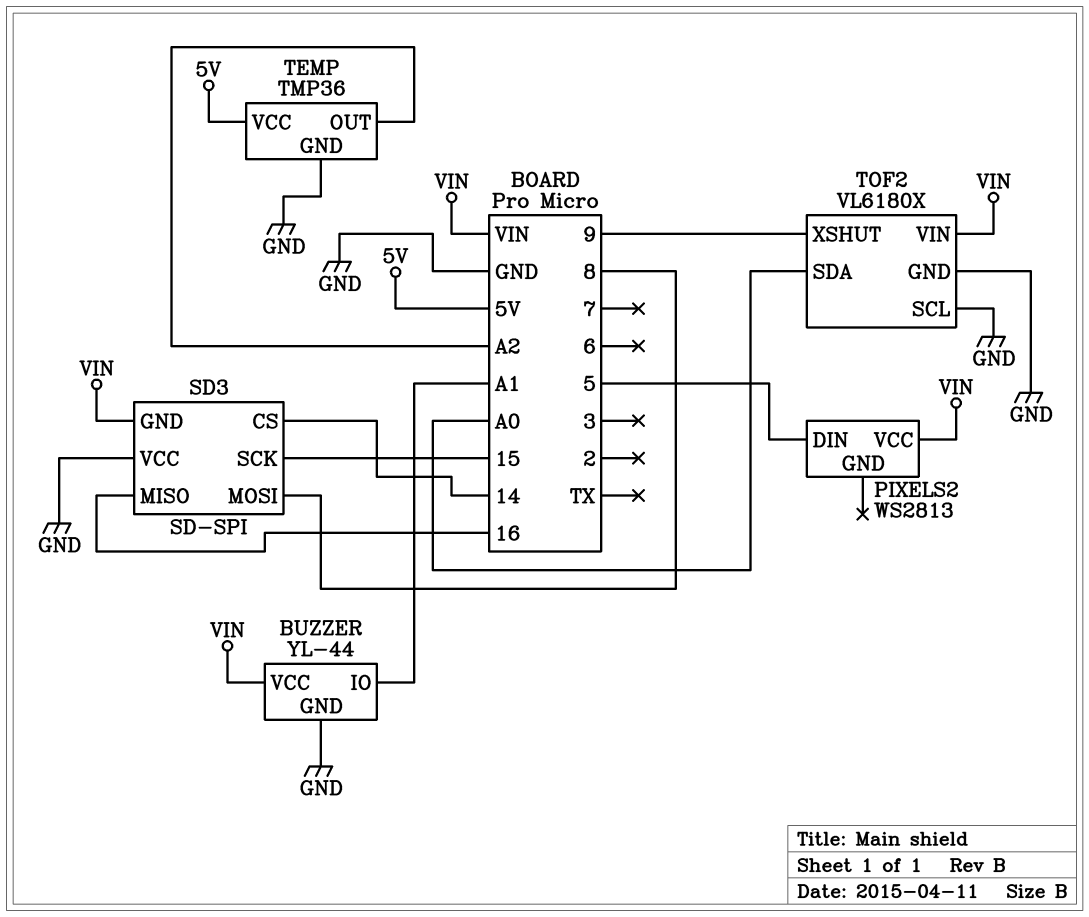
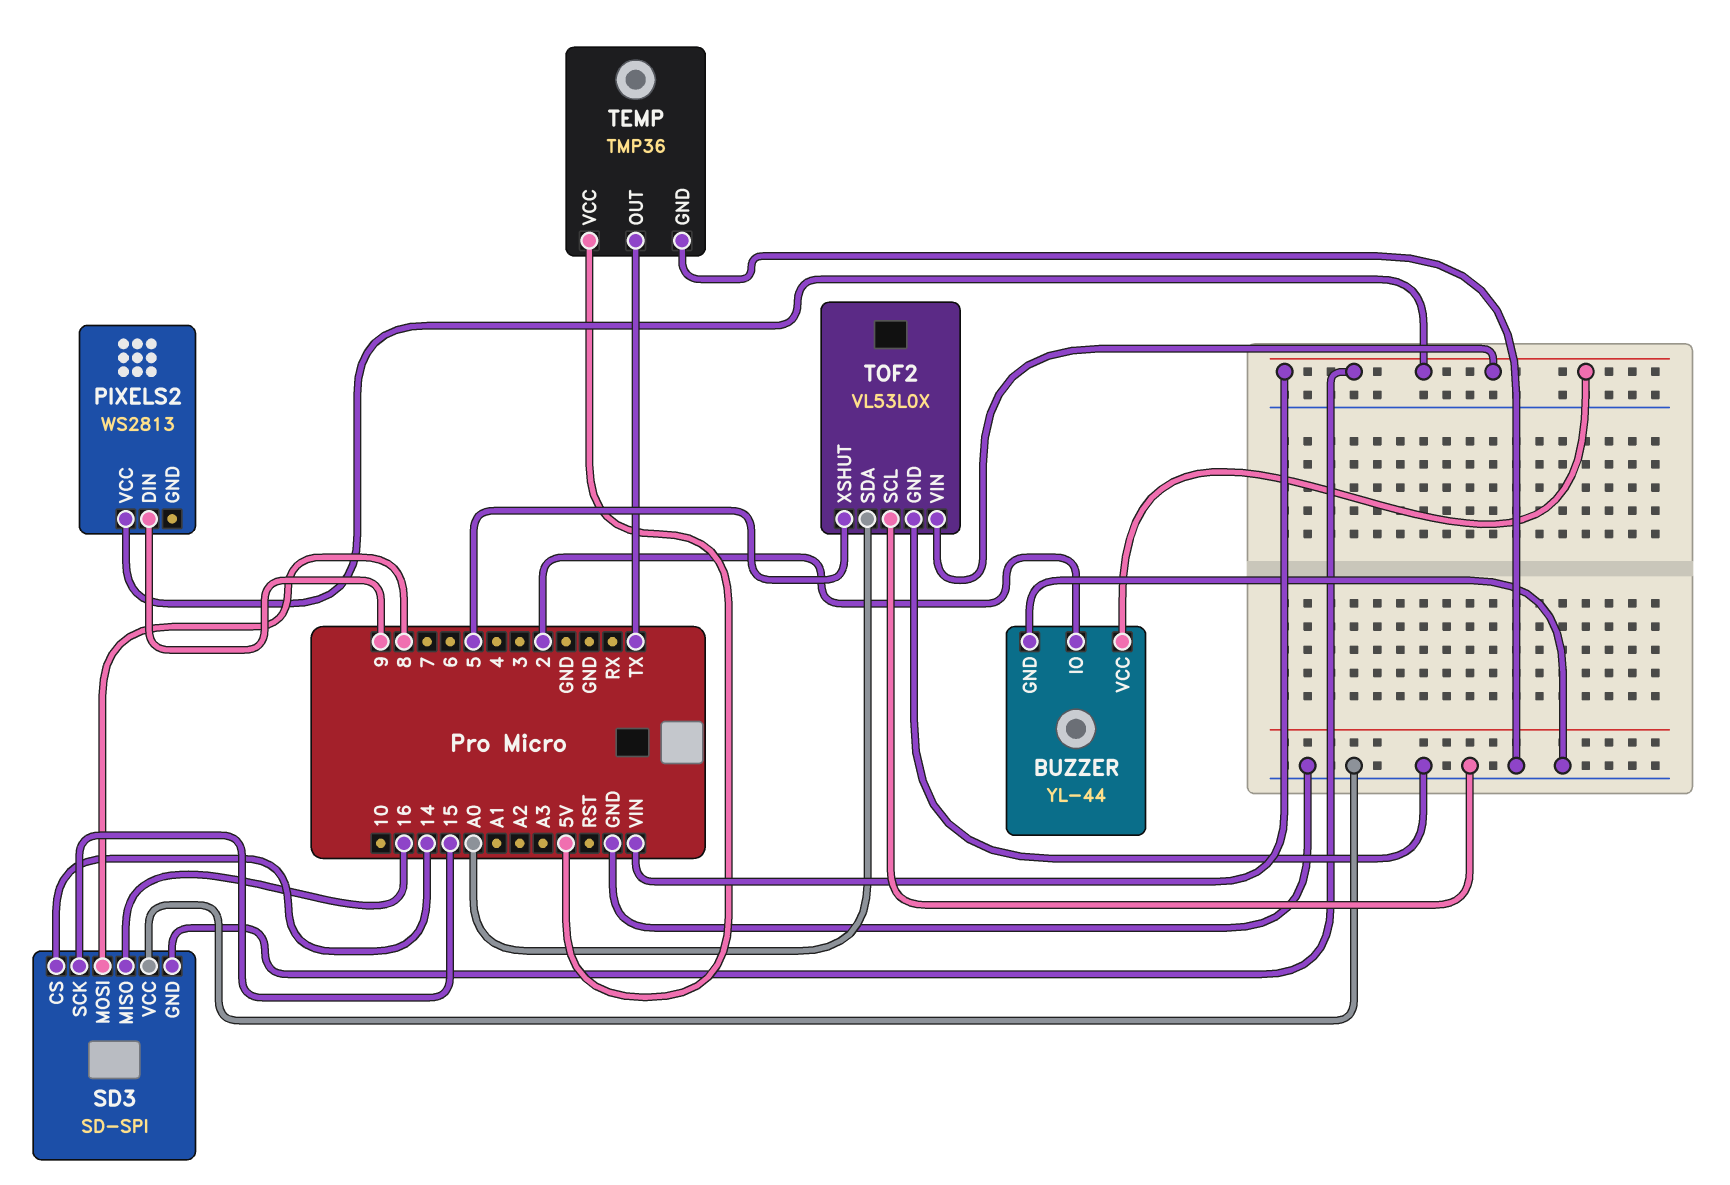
BUZZER pin IO: A1 -> 2
PIXELS2 pin DIN: 5 -> 9
TEMP pin OUT: A2 -> TX
TOF2: VL6180X -> VL53L0X
TOF2 pin XSHUT: 9 -> 5

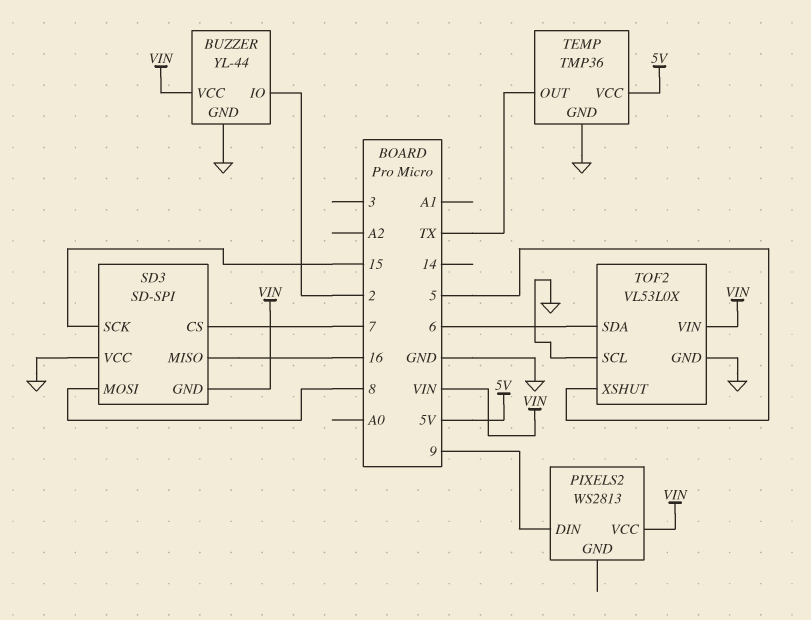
SD3 pin CS: 14 -> 7
TOF2 pin SDA: A0 -> 6

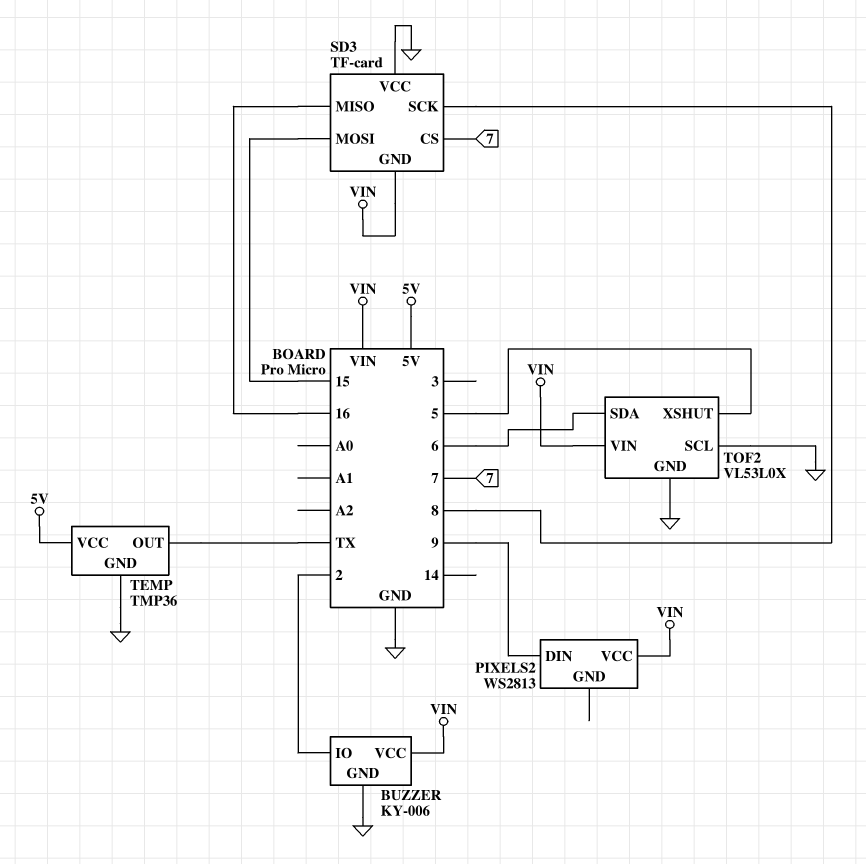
BUZZER: YL-44 -> KY-006
SD3: SD-SPI -> TF-card
SD3 pin MOSI: 8 -> 15
SD3 pin SCK: 15 -> 8

